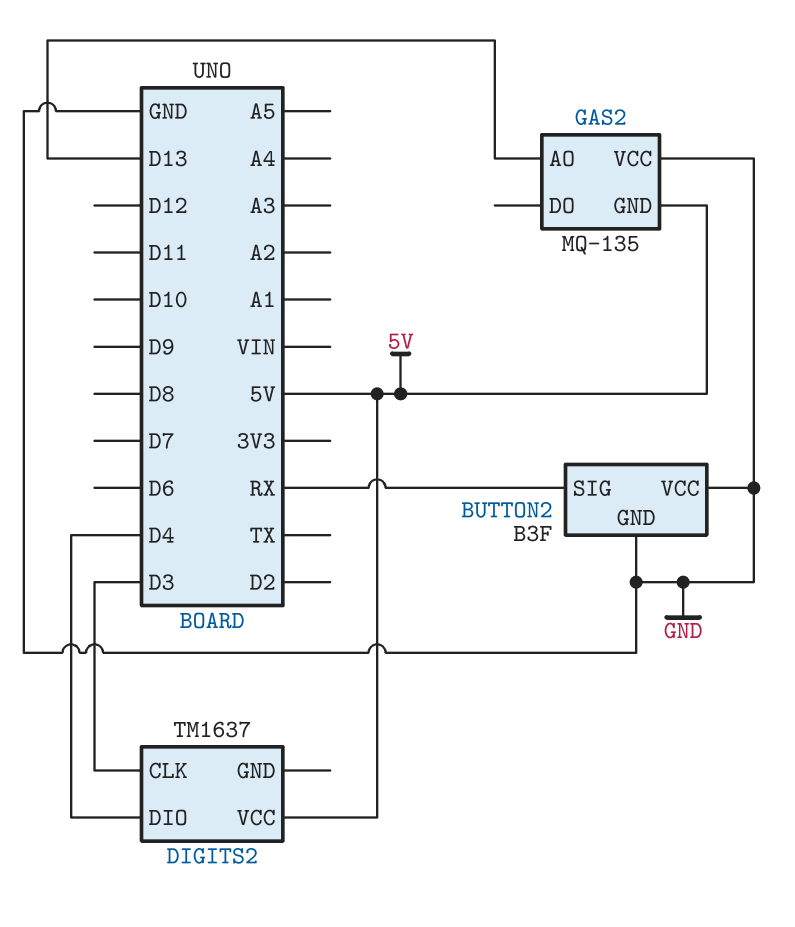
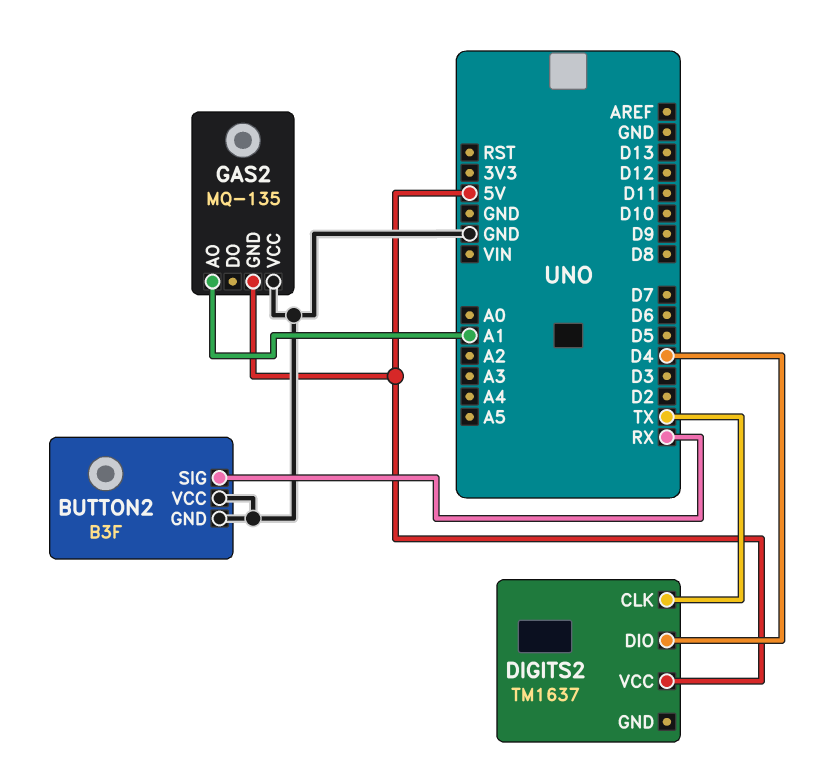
DIGITS2 pin CLK: D3 -> TX
GAS2 pin AO: D13 -> A1

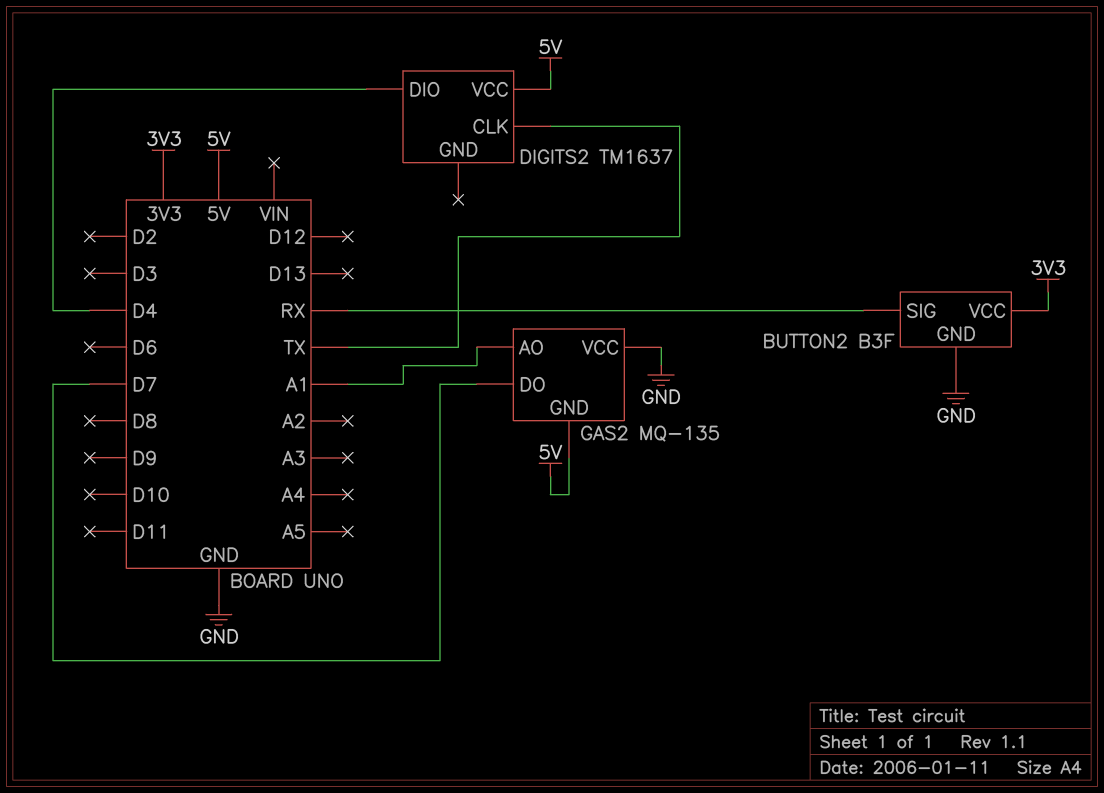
BUTTON2 pin VCC: GND -> 3V3
GAS2 pin DO: none -> D7

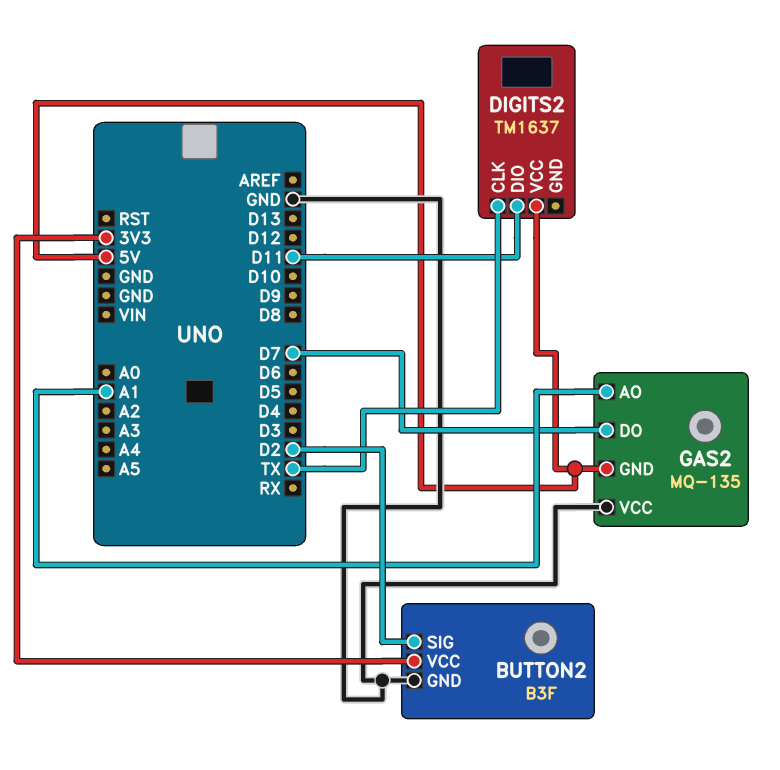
BUTTON2 pin SIG: RX -> D2
DIGITS2 pin DIO: D4 -> D11

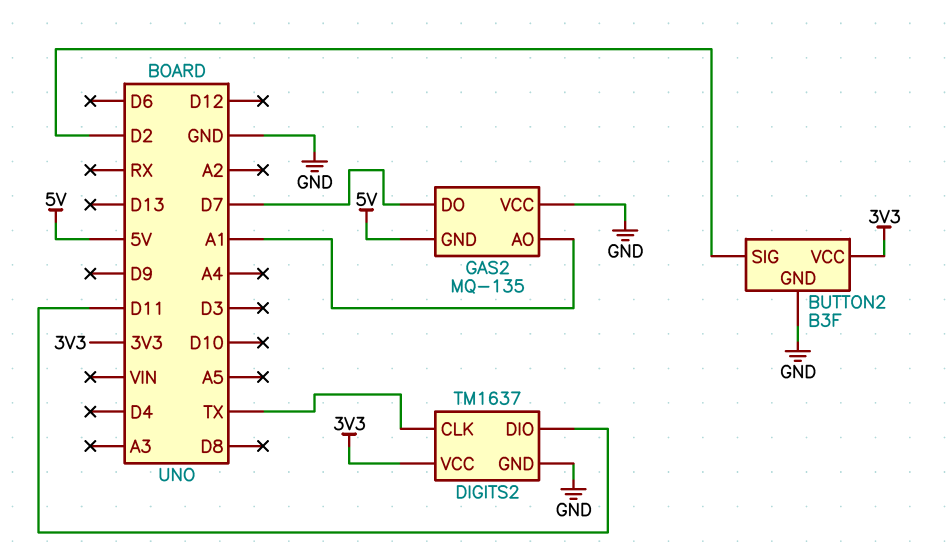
DIGITS2 pin GND: none -> GND
DIGITS2 pin VCC: 5V -> 3V3

